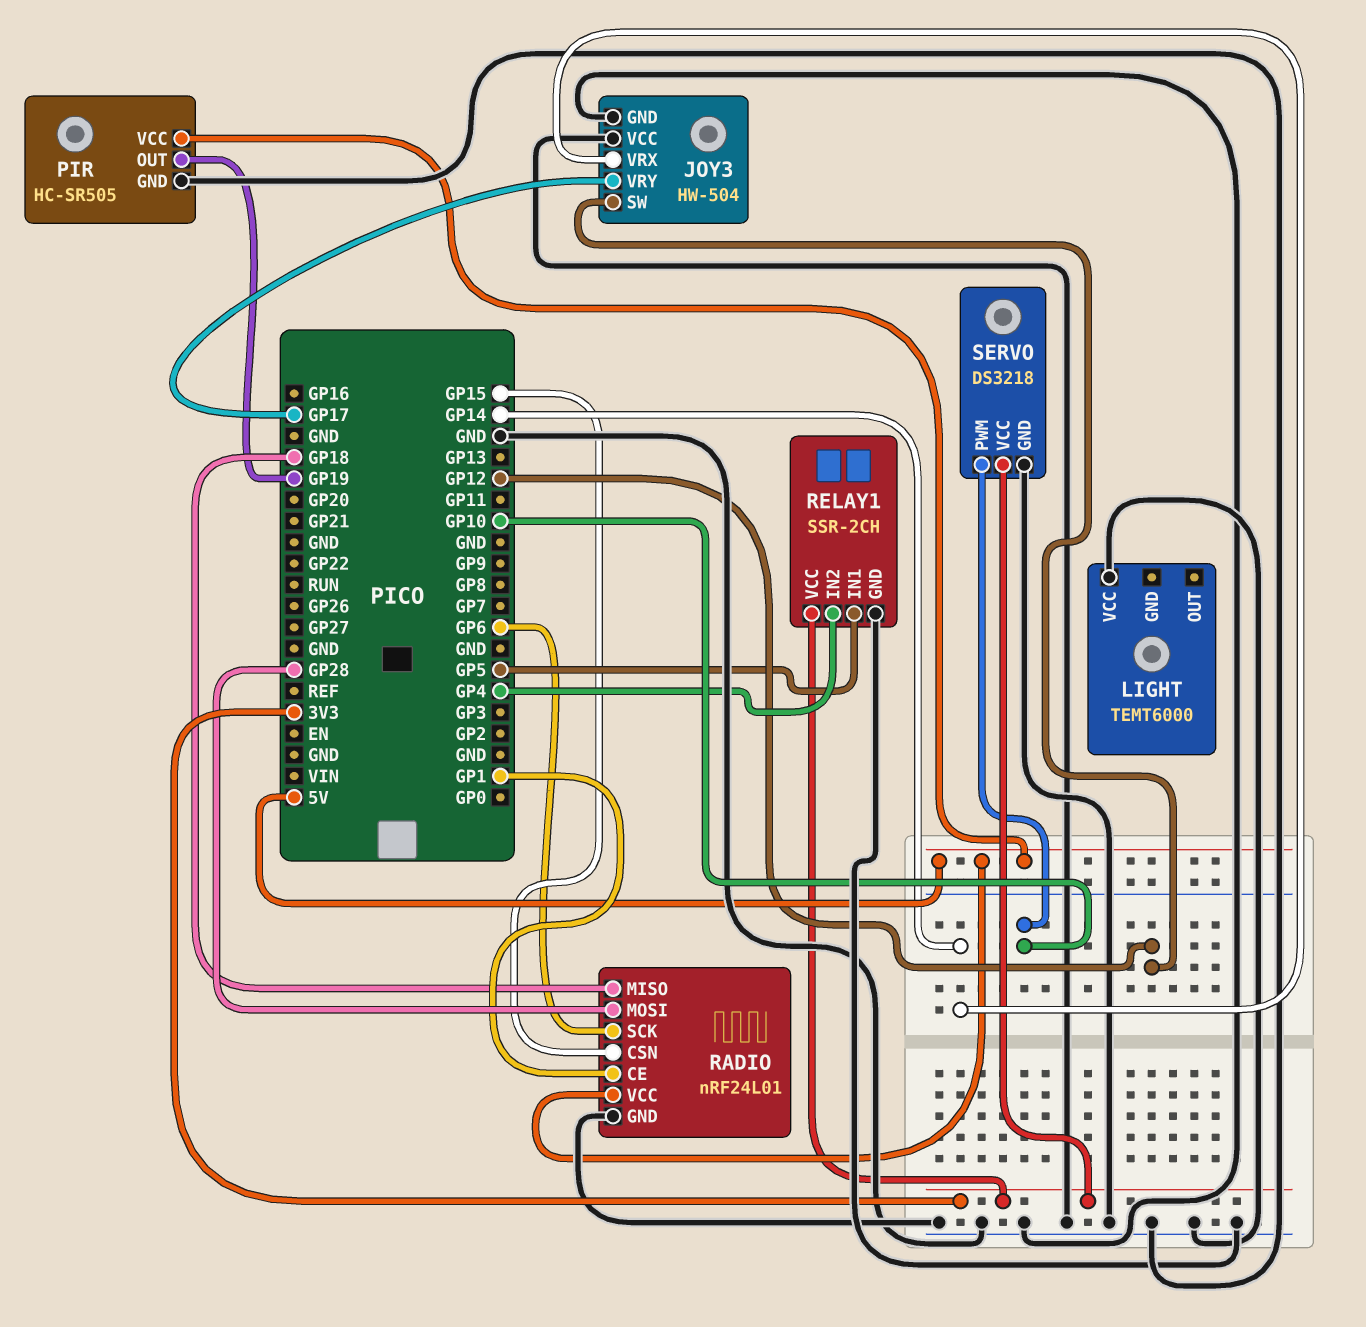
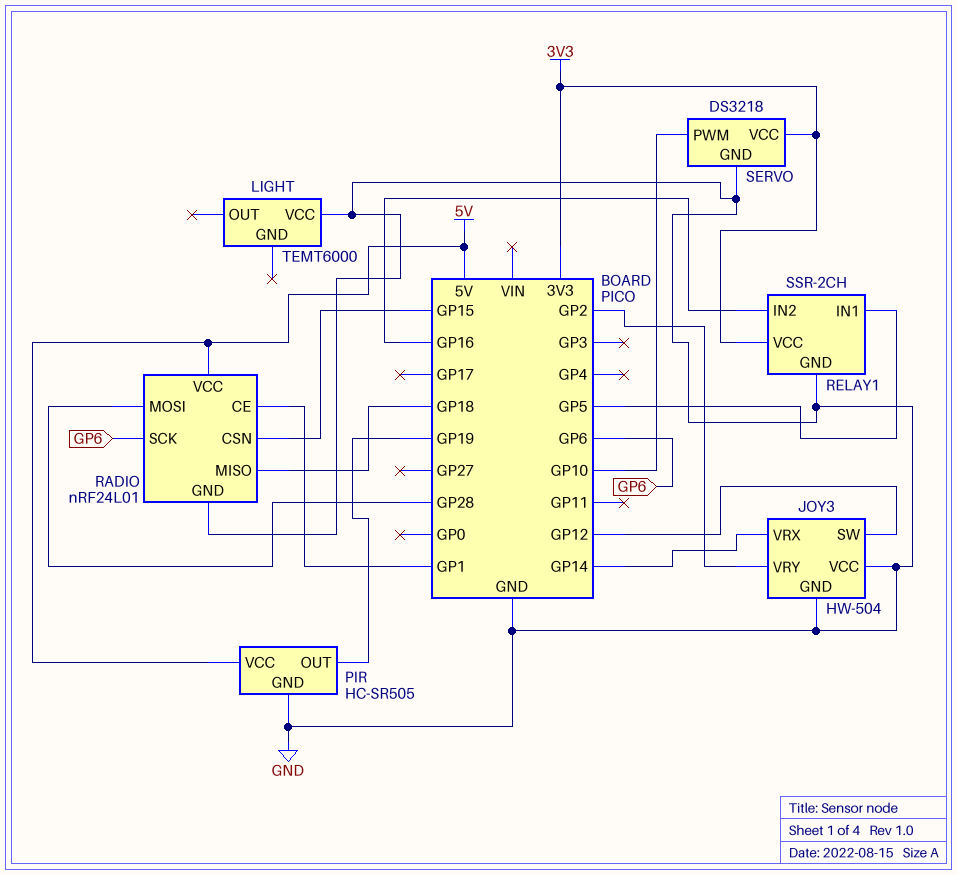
JOY3 pin VRY: GP17 -> GP2
RELAY1 pin IN2: GP4 -> GP16

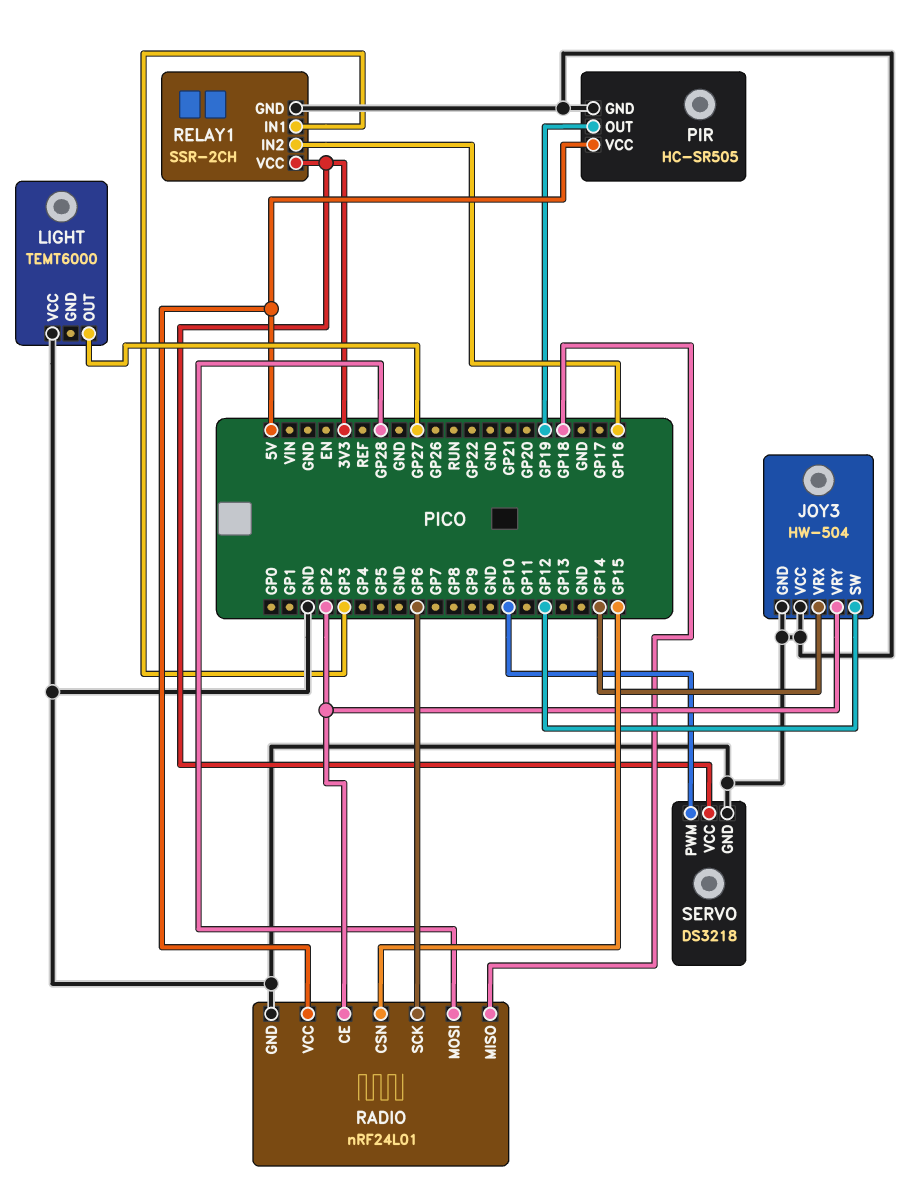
LIGHT pin OUT: none -> GP27
RADIO pin CE: GP1 -> GP2
RELAY1 pin IN1: GP5 -> GP3

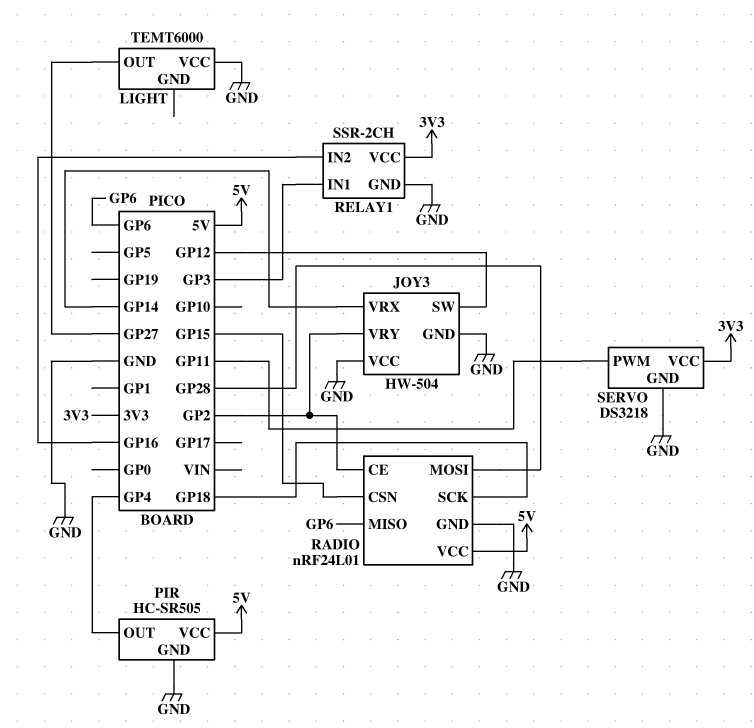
PIR pin OUT: GP19 -> GP4
RADIO pin MISO: GP18 -> GP6
RADIO pin SCK: GP6 -> GP18
SERVO pin PWM: GP10 -> GP11

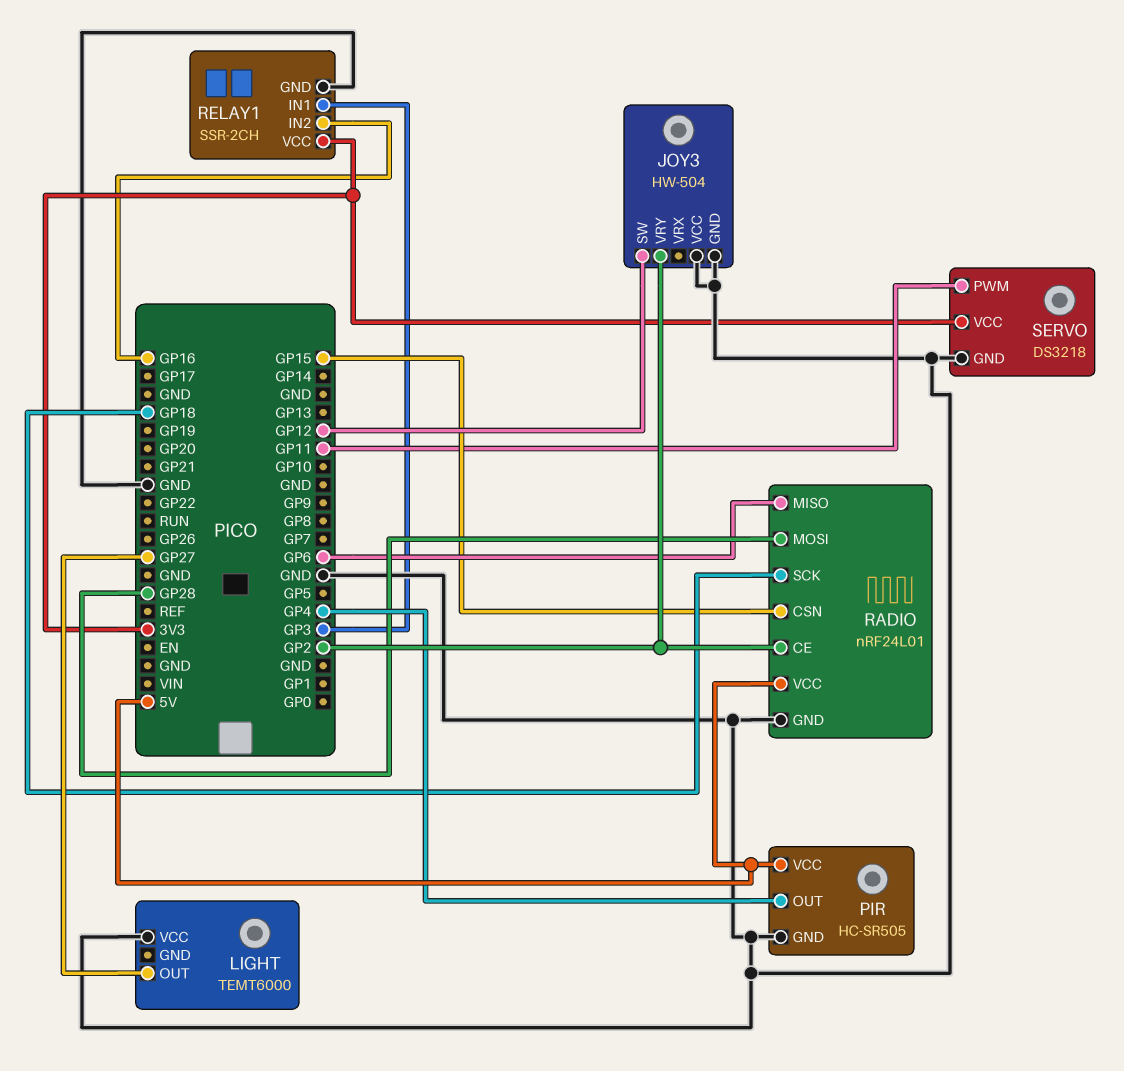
JOY3 pin VRX: GP14 -> none

